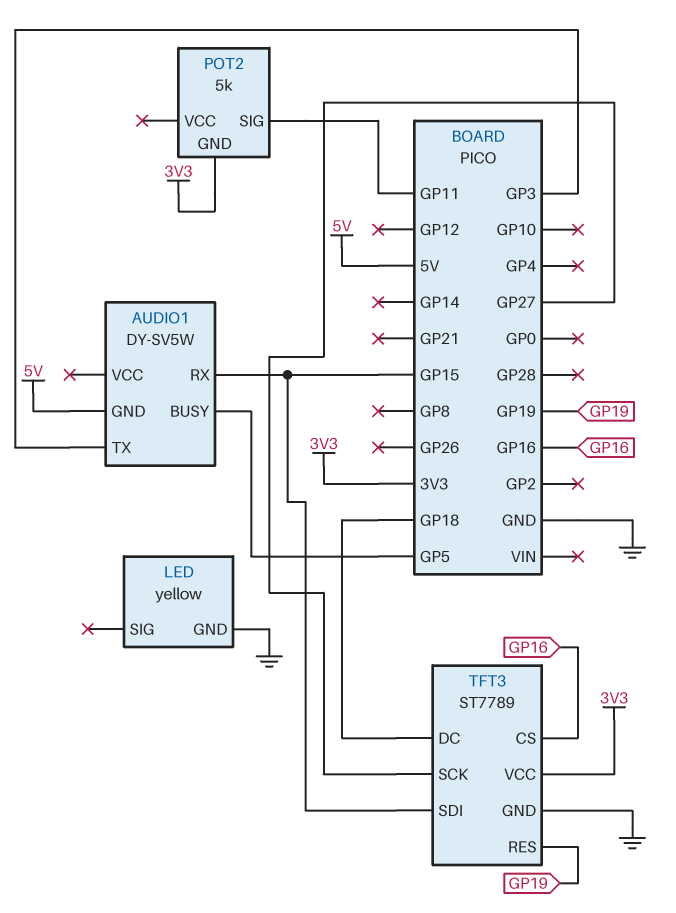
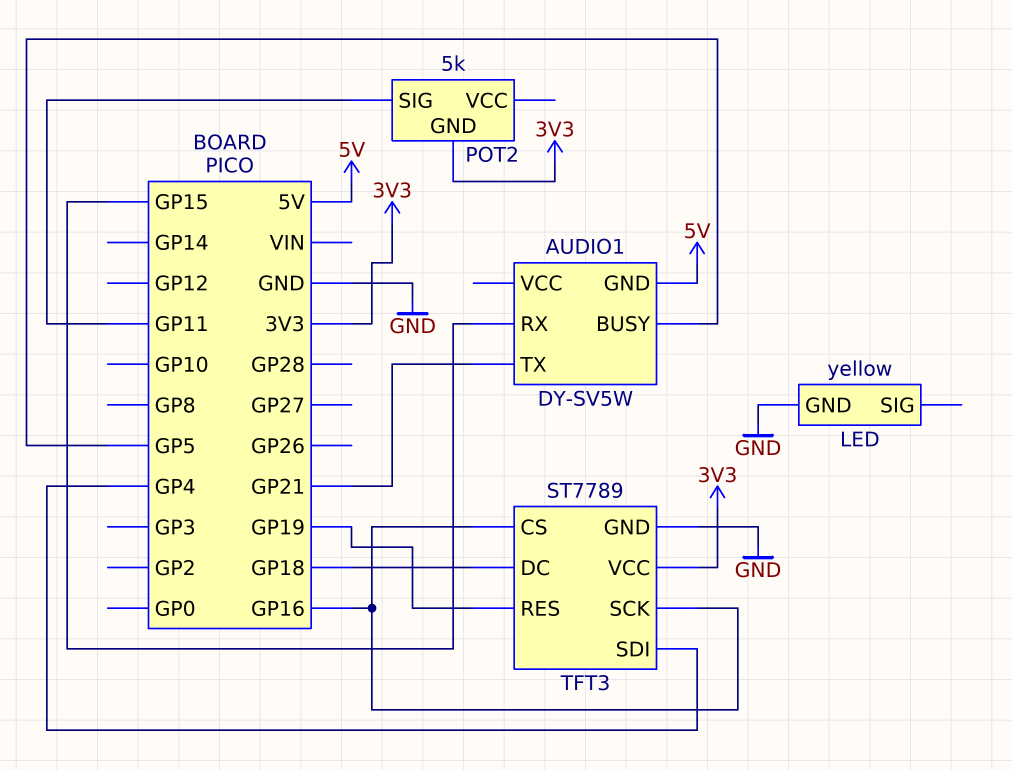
AUDIO1 pin TX: GP3 -> GP21
TFT3 pin SCK: GP27 -> GP16
TFT3 pin SDI: GP15 -> GP4

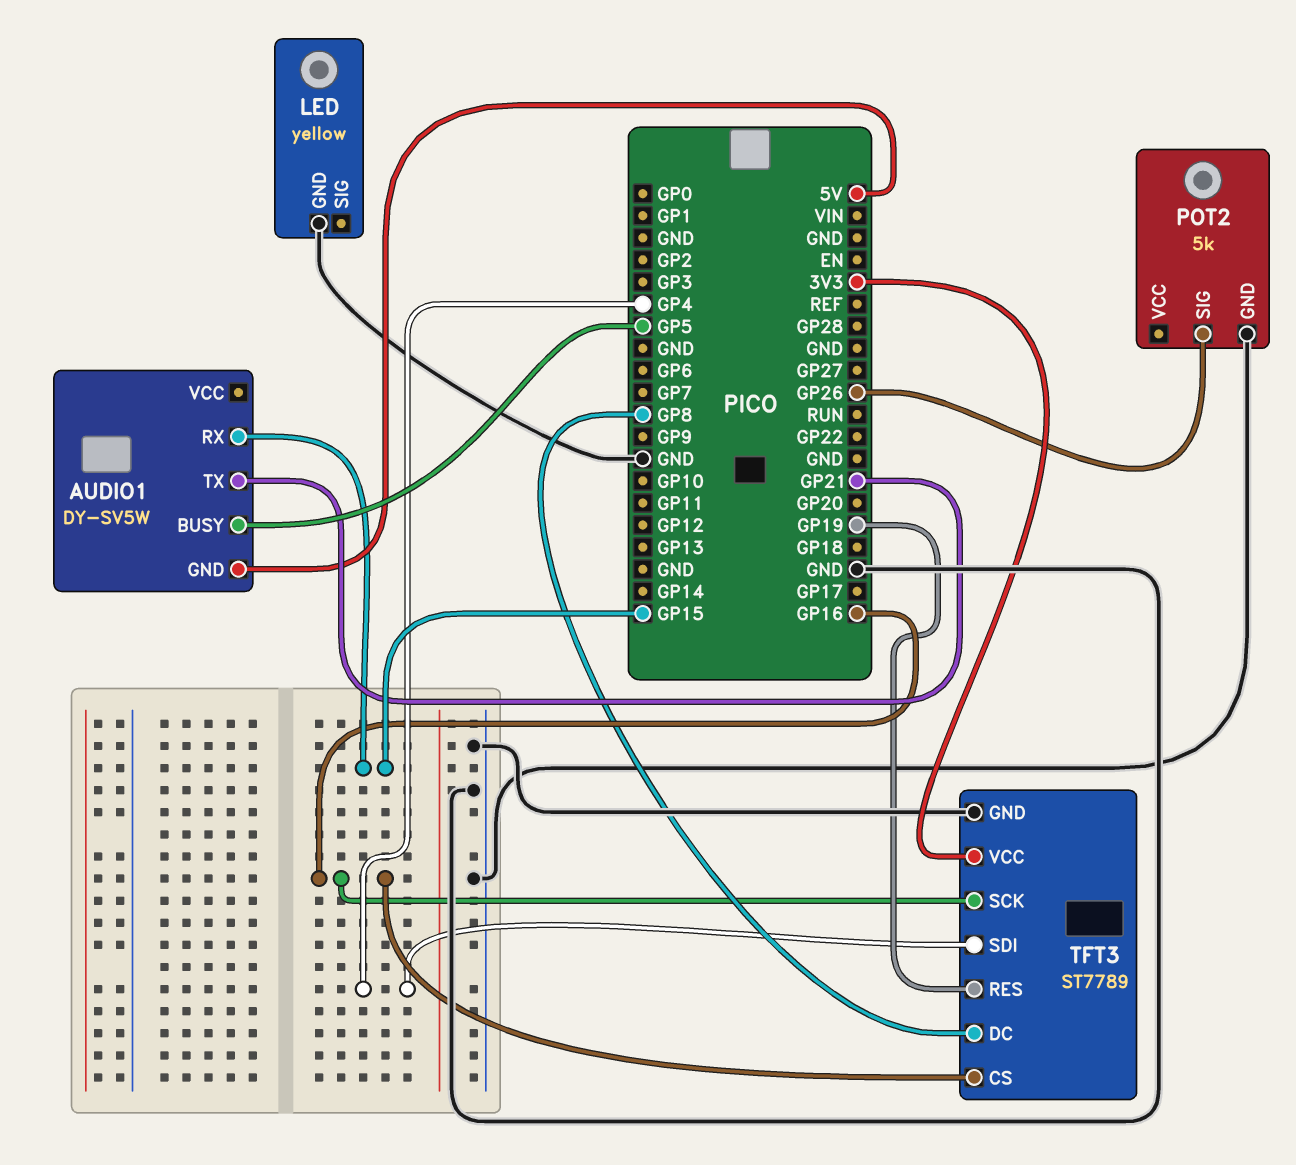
POT2 pin GND: 3V3 -> GND
POT2 pin SIG: GP11 -> GP26
TFT3 pin DC: GP18 -> GP8

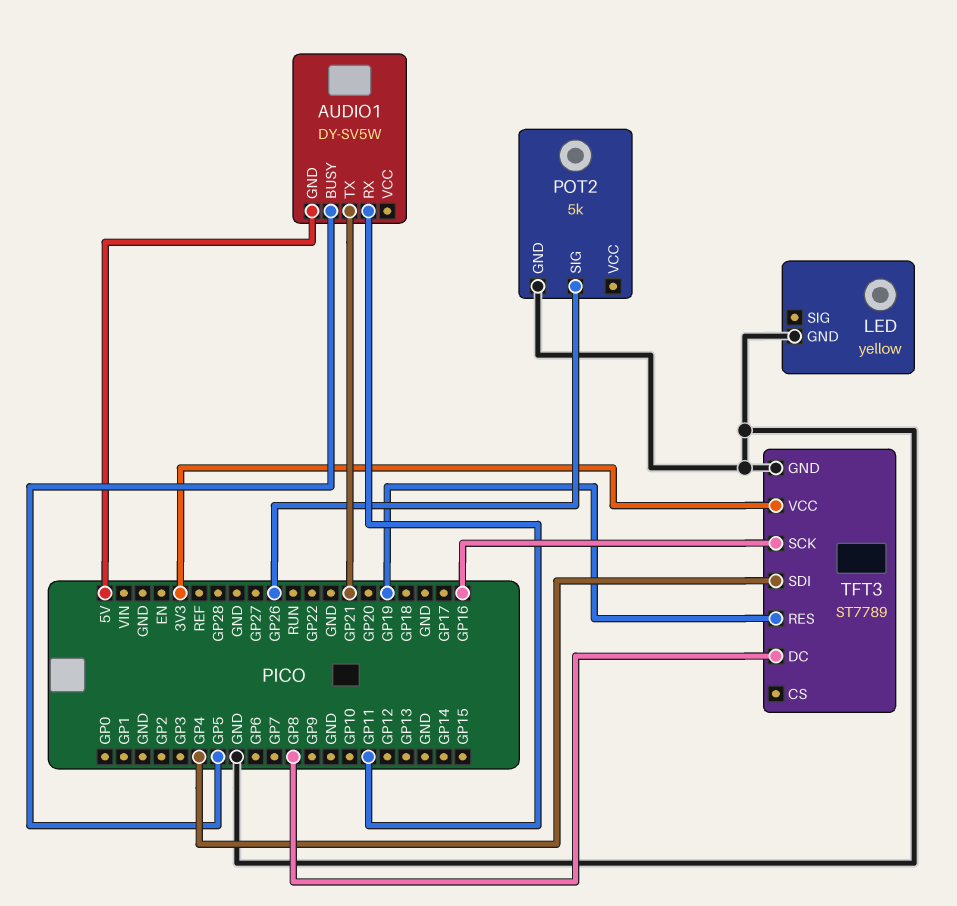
AUDIO1 pin RX: GP15 -> GP11
TFT3 pin CS: GP16 -> none

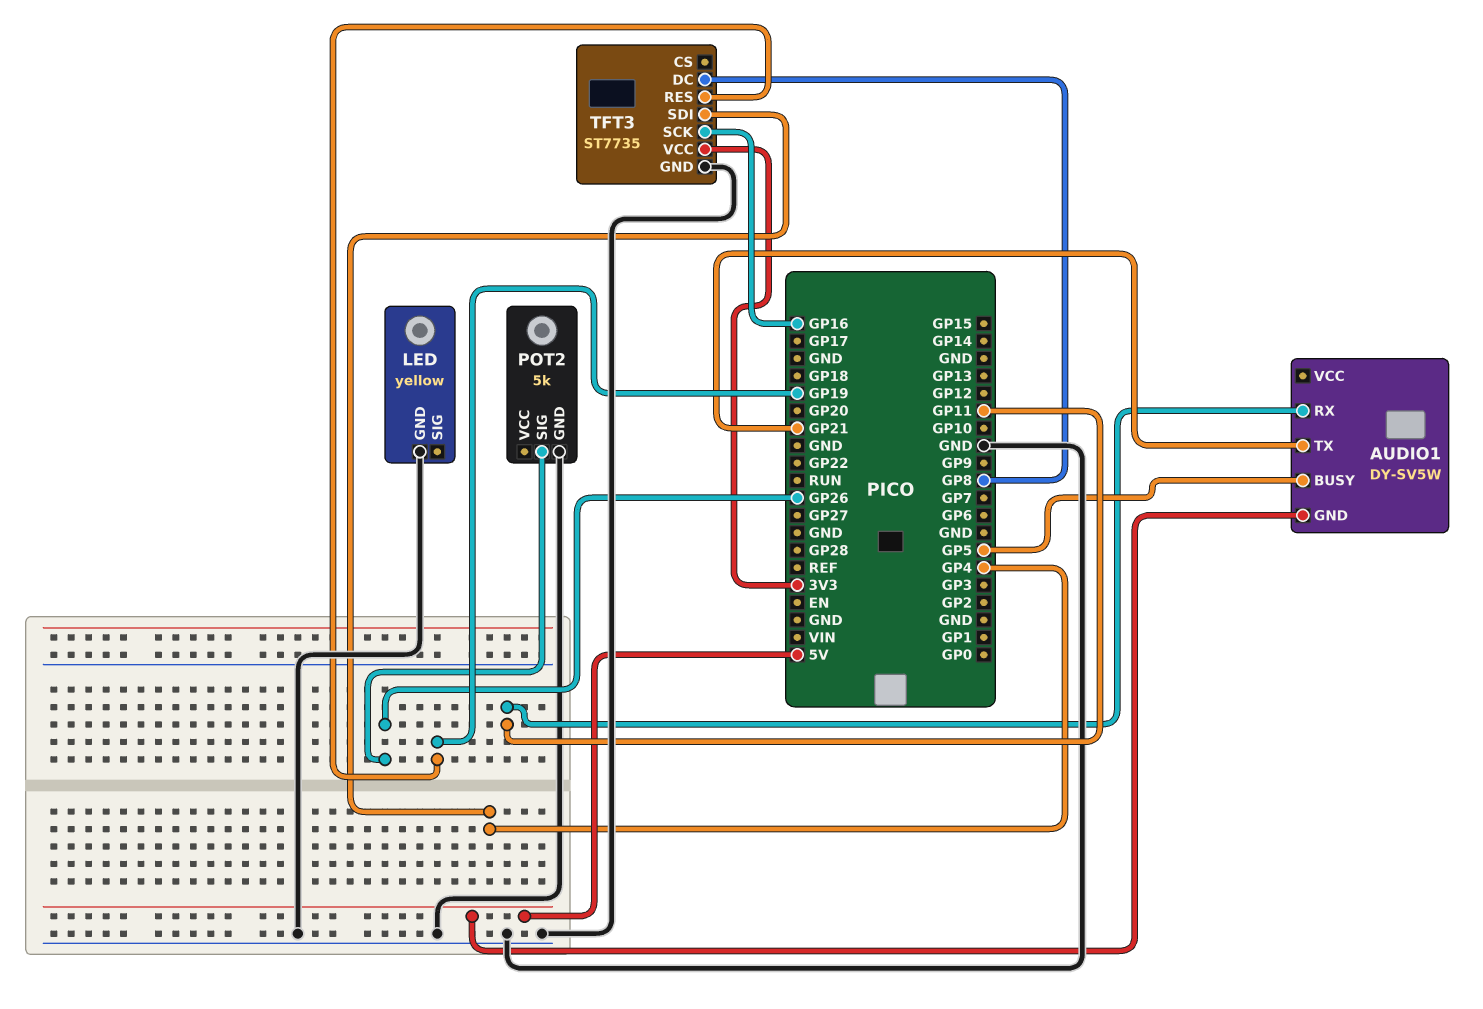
TFT3: ST7789 -> ST7735

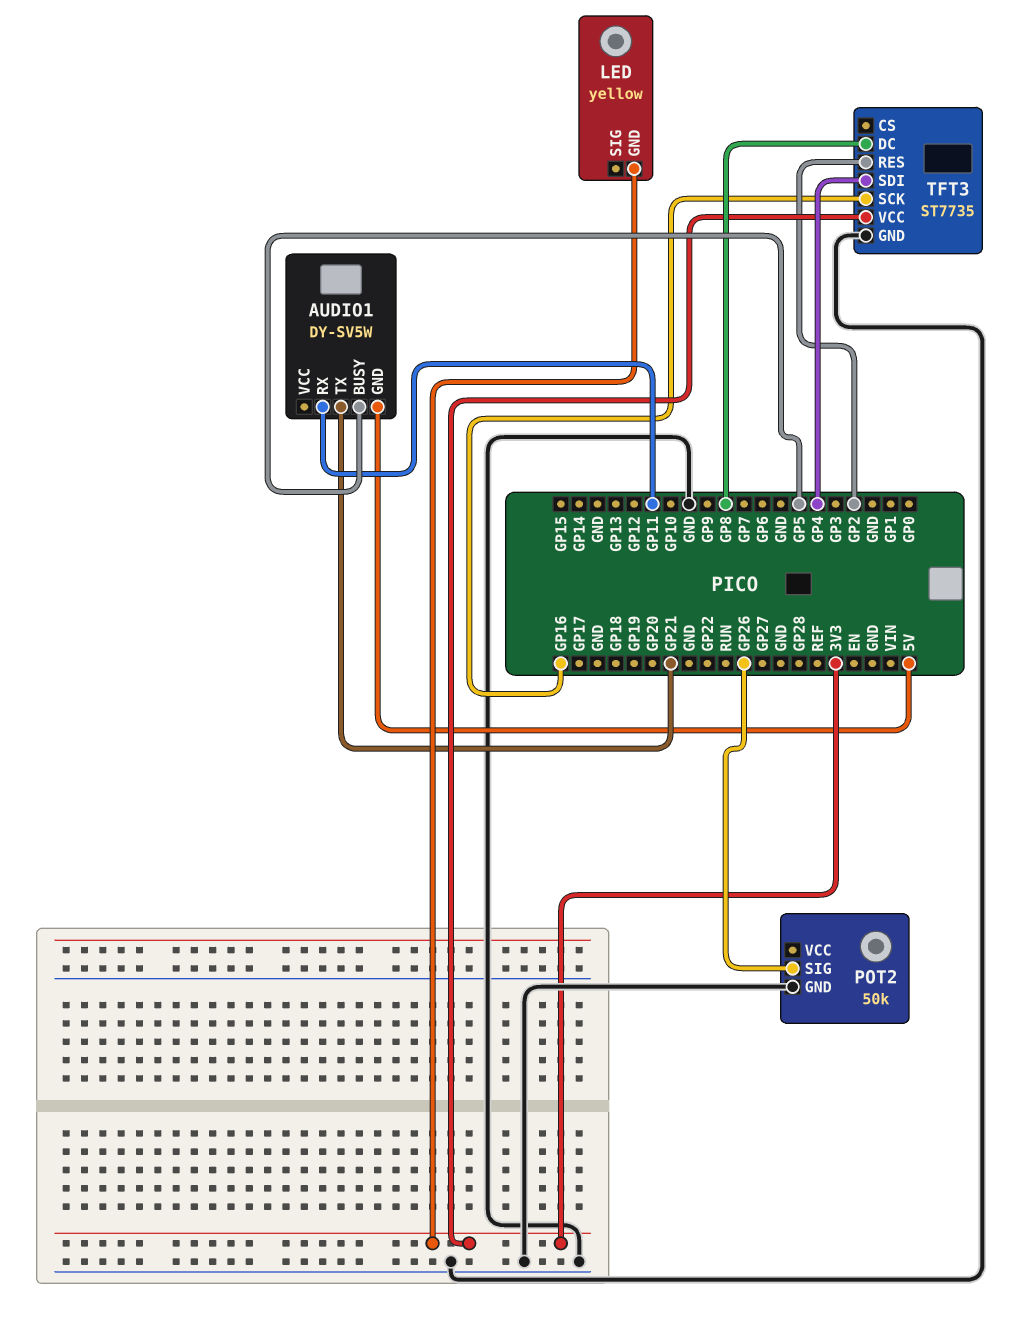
LED pin GND: GND -> 3V3
POT2: 5k -> 50k
TFT3 pin RES: GP19 -> GP2

